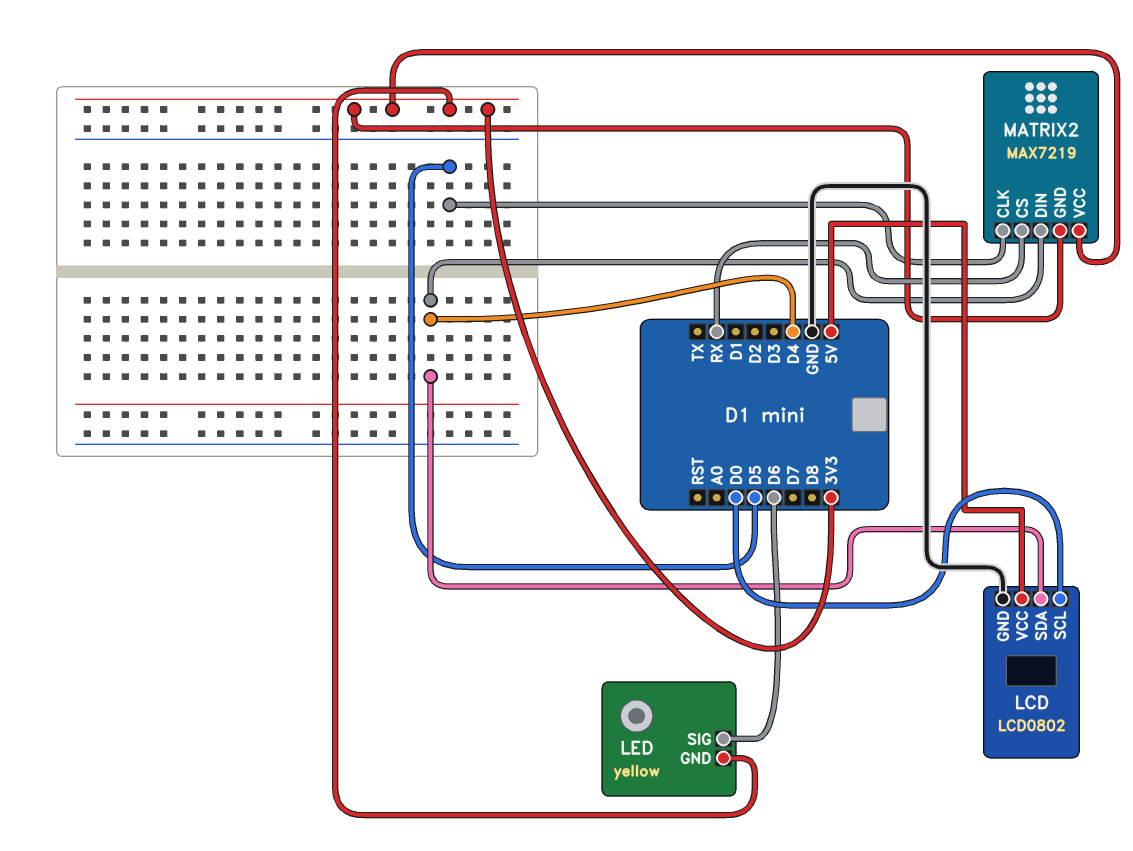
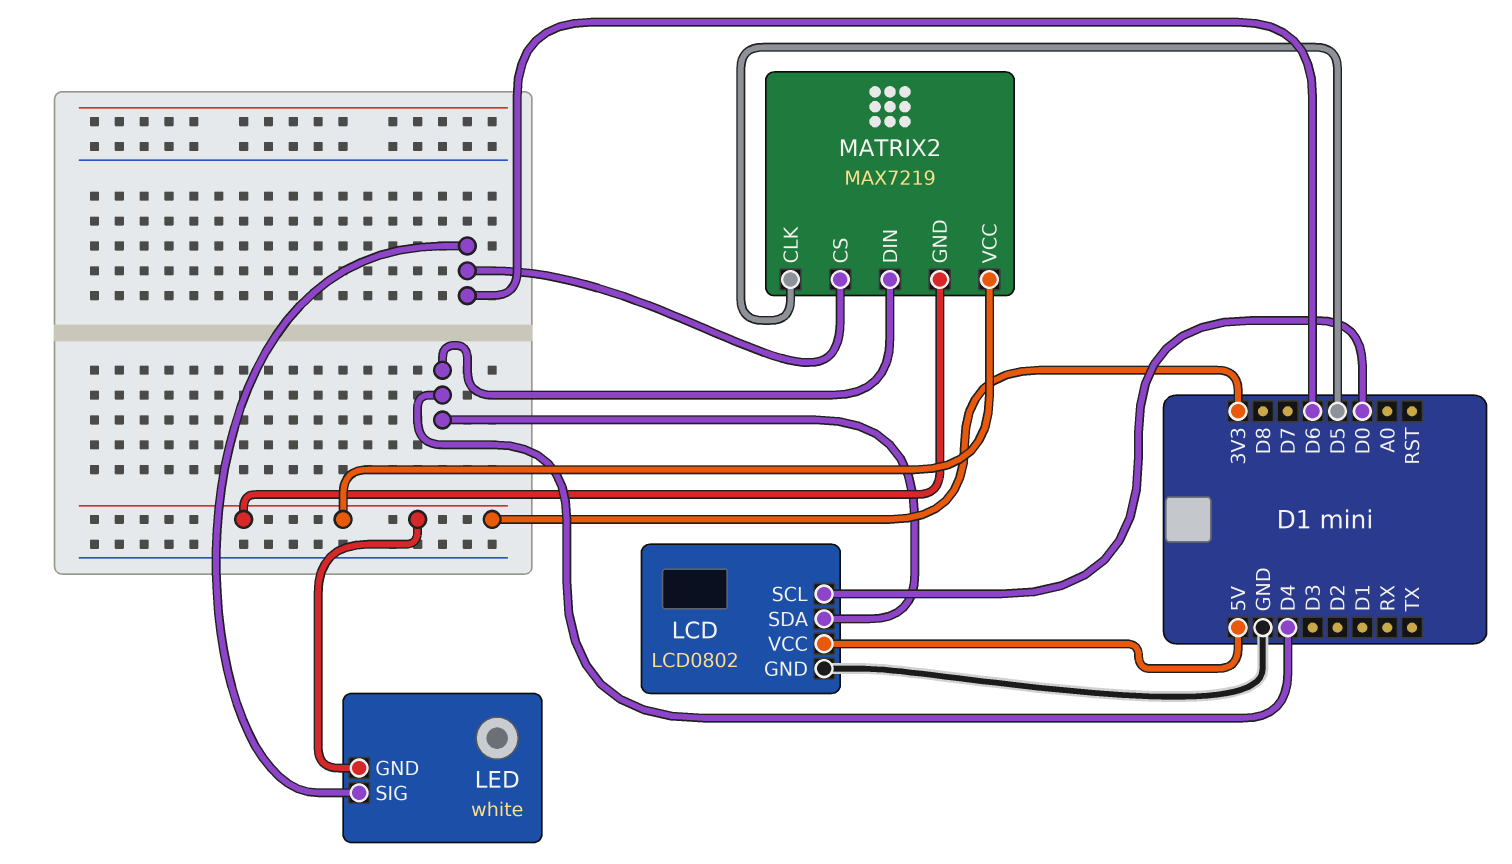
LED: yellow -> white
MATRIX2 pin CS: RX -> D6

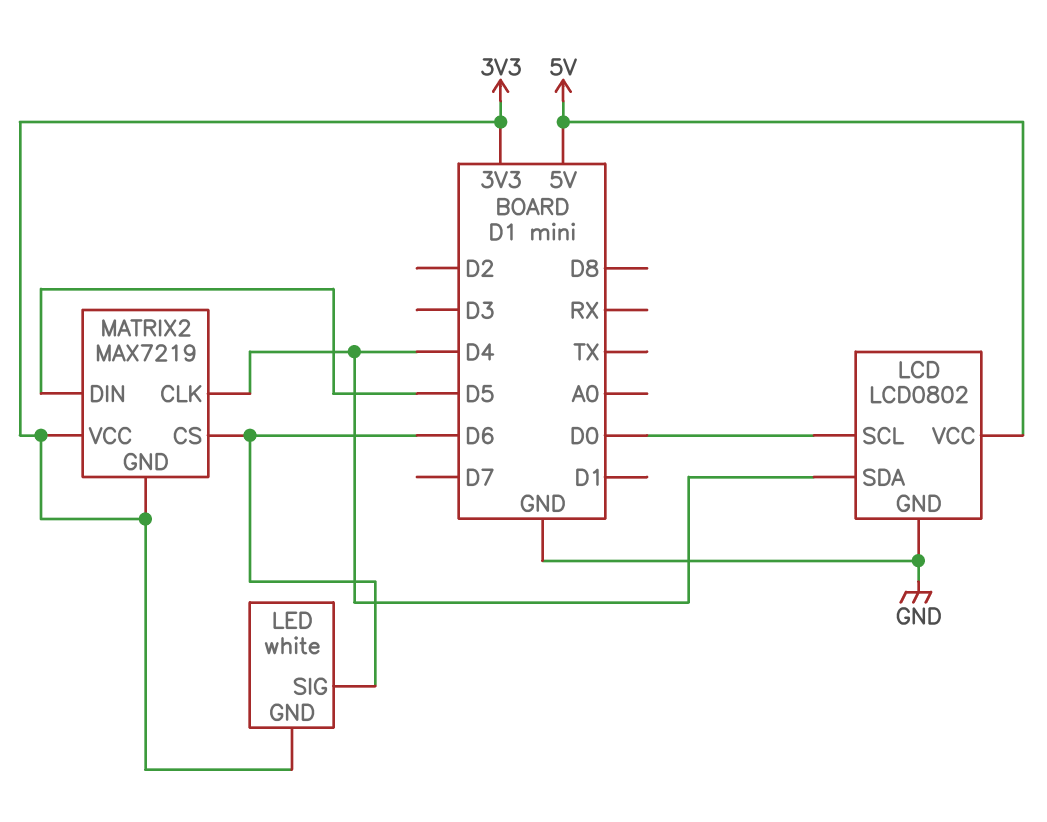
MATRIX2 pin CLK: D5 -> D4
MATRIX2 pin DIN: D4 -> D5

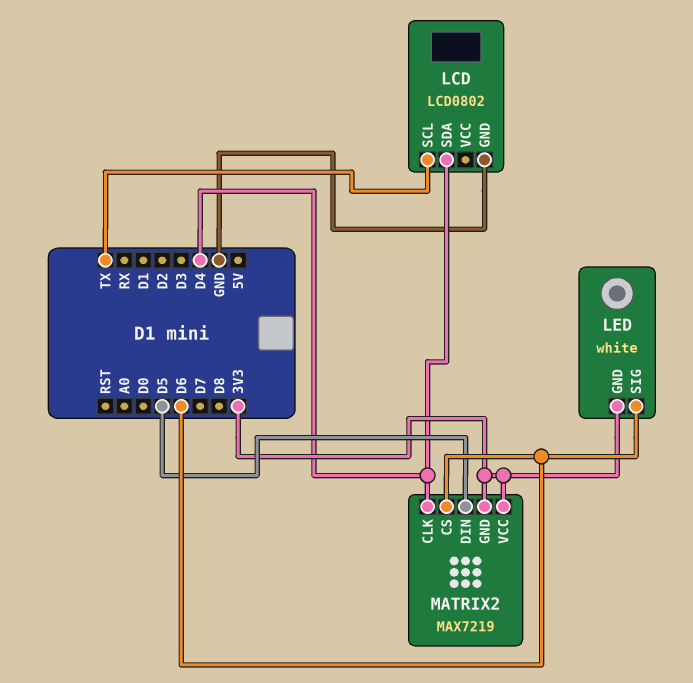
LCD pin SCL: D0 -> TX
LCD pin VCC: 5V -> none

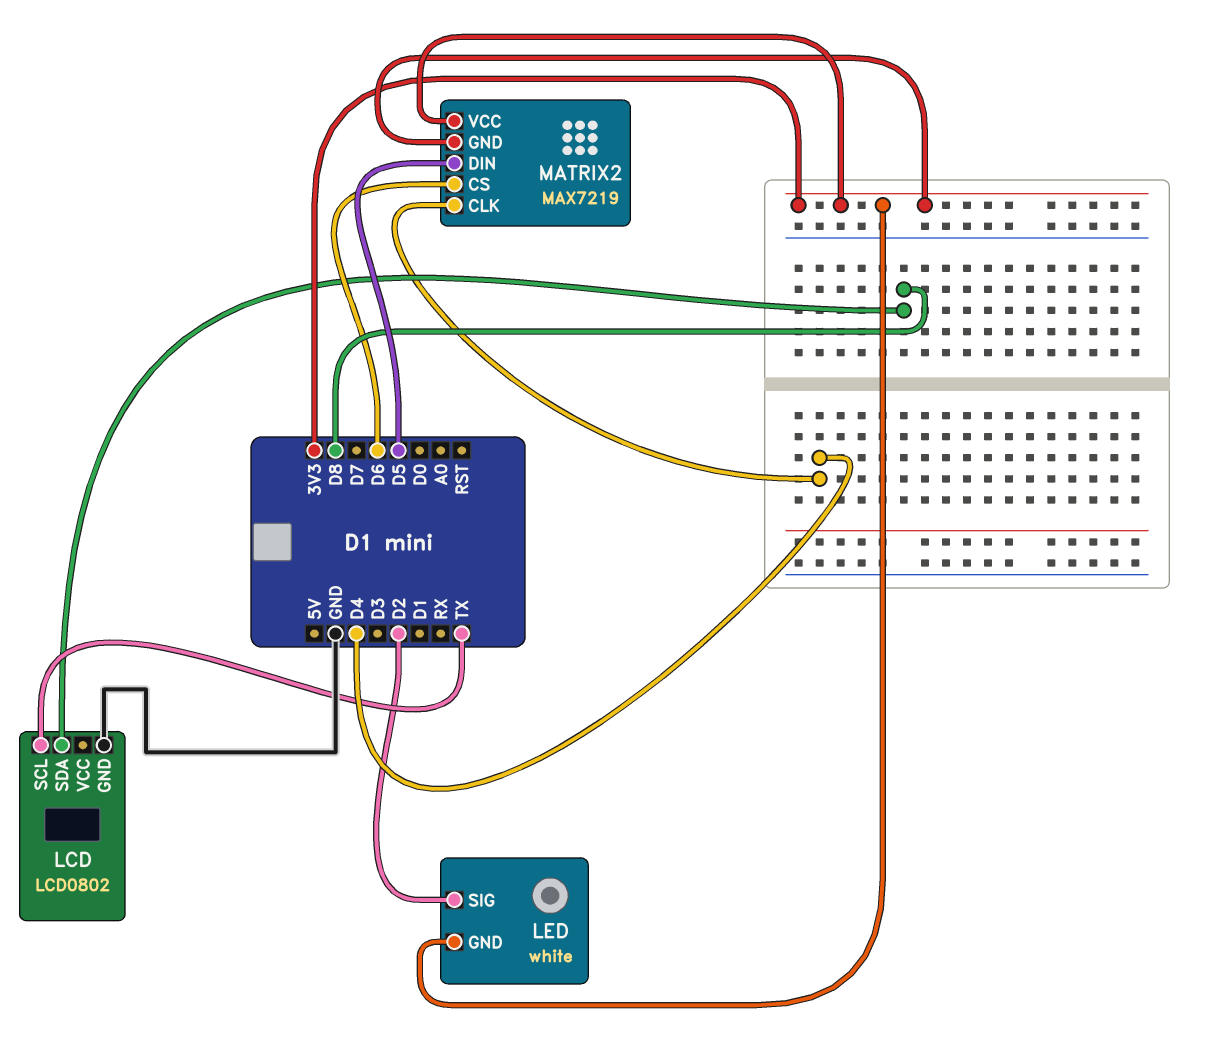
LCD pin SDA: D4 -> D8
LED pin SIG: D6 -> D2

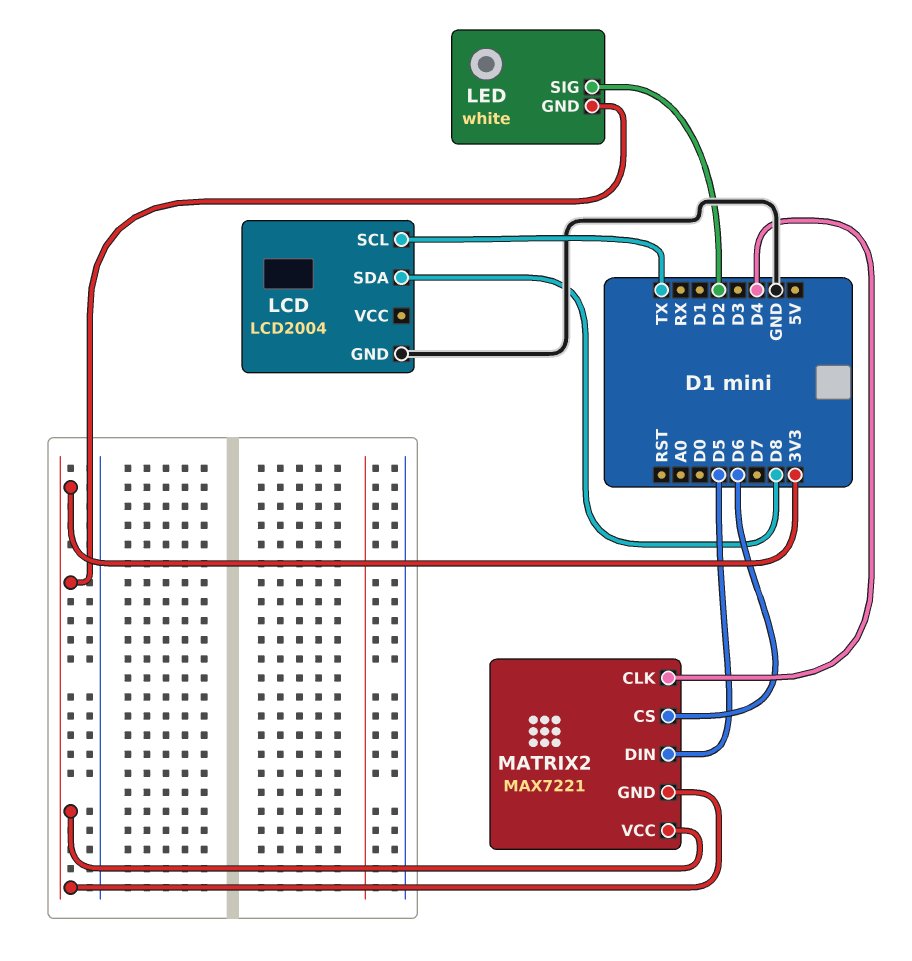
LCD: LCD0802 -> LCD2004
MATRIX2: MAX7219 -> MAX7221

